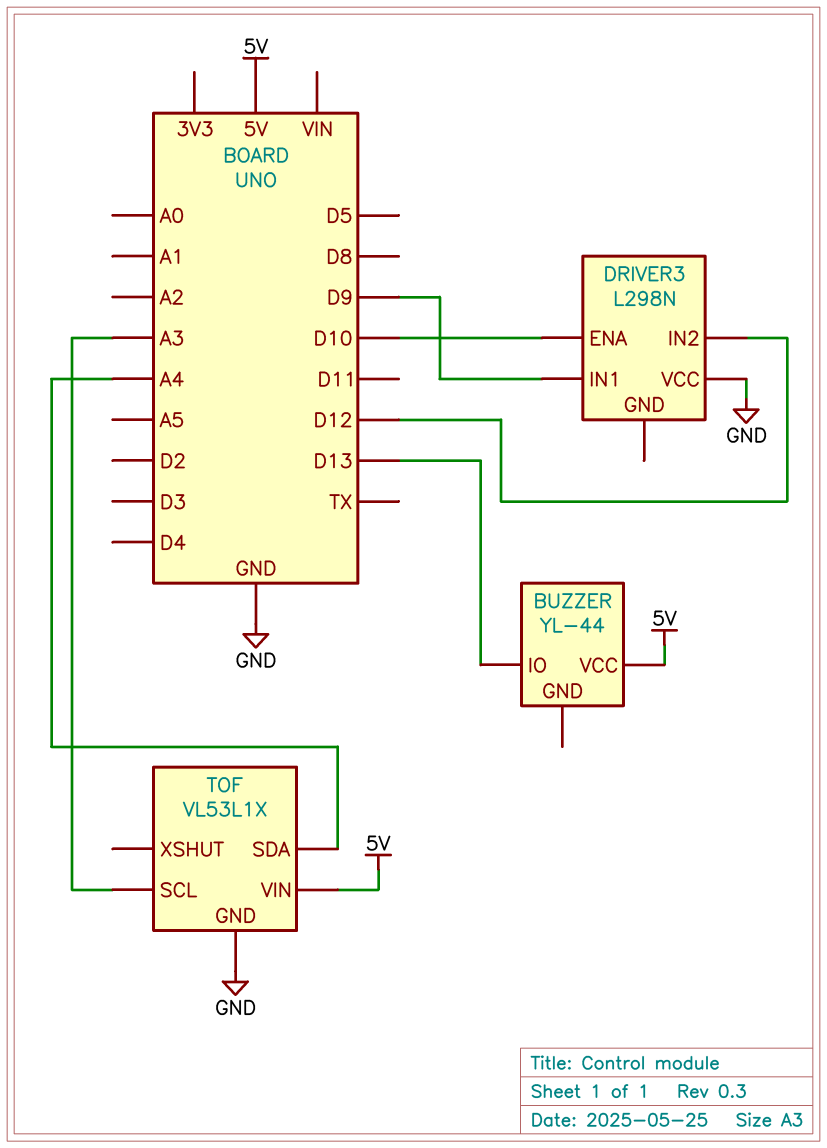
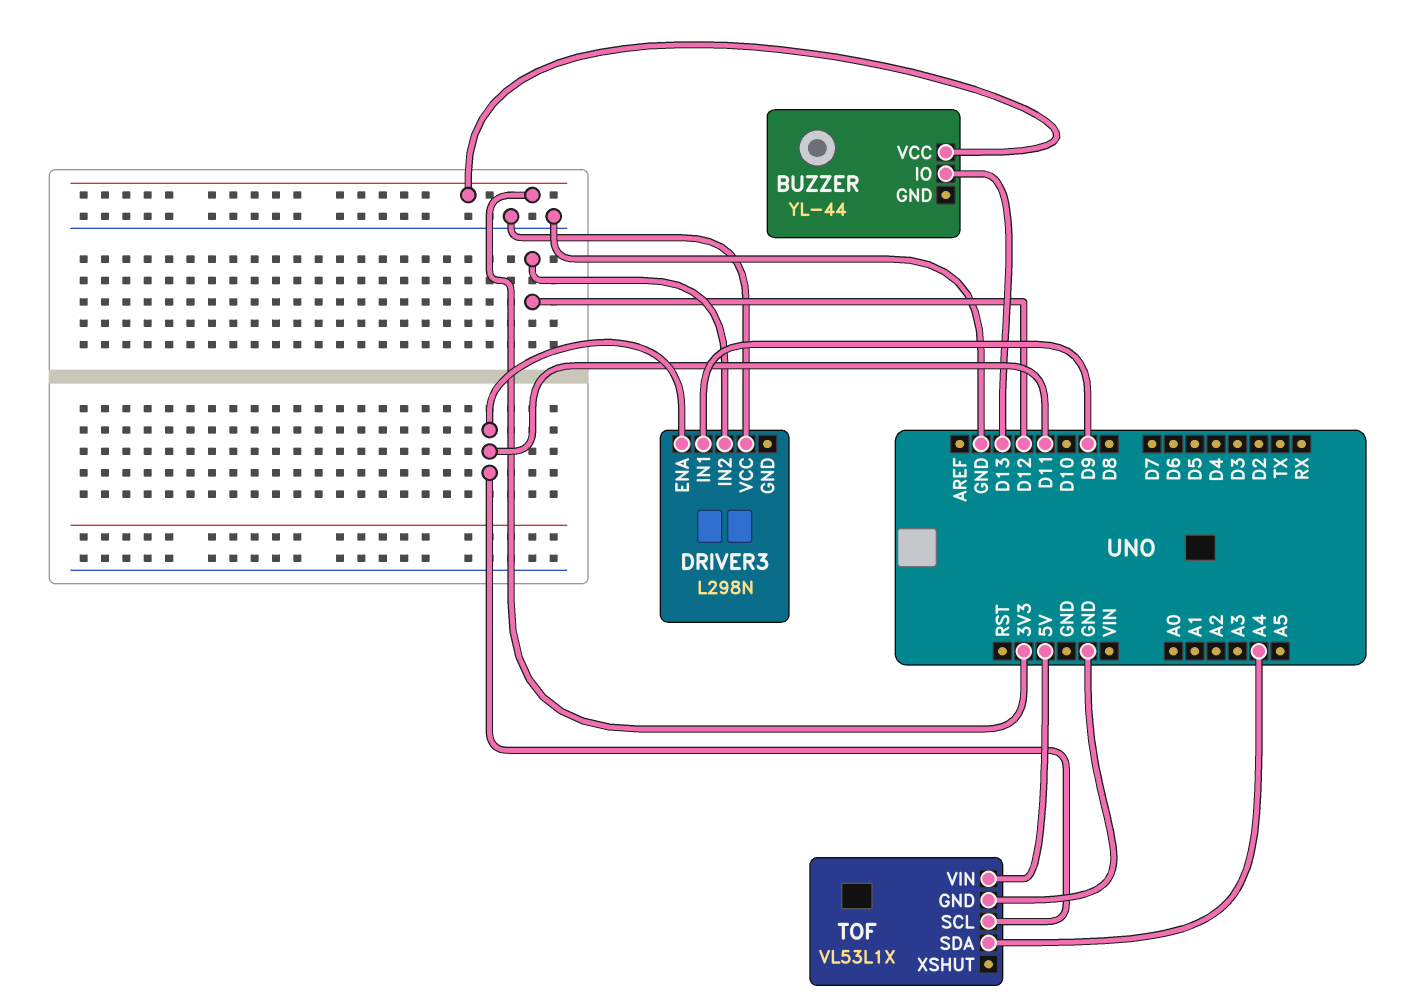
BUZZER pin VCC: 5V -> 3V3
DRIVER3 pin ENA: D10 -> D11
TOF pin SCL: A3 -> D11

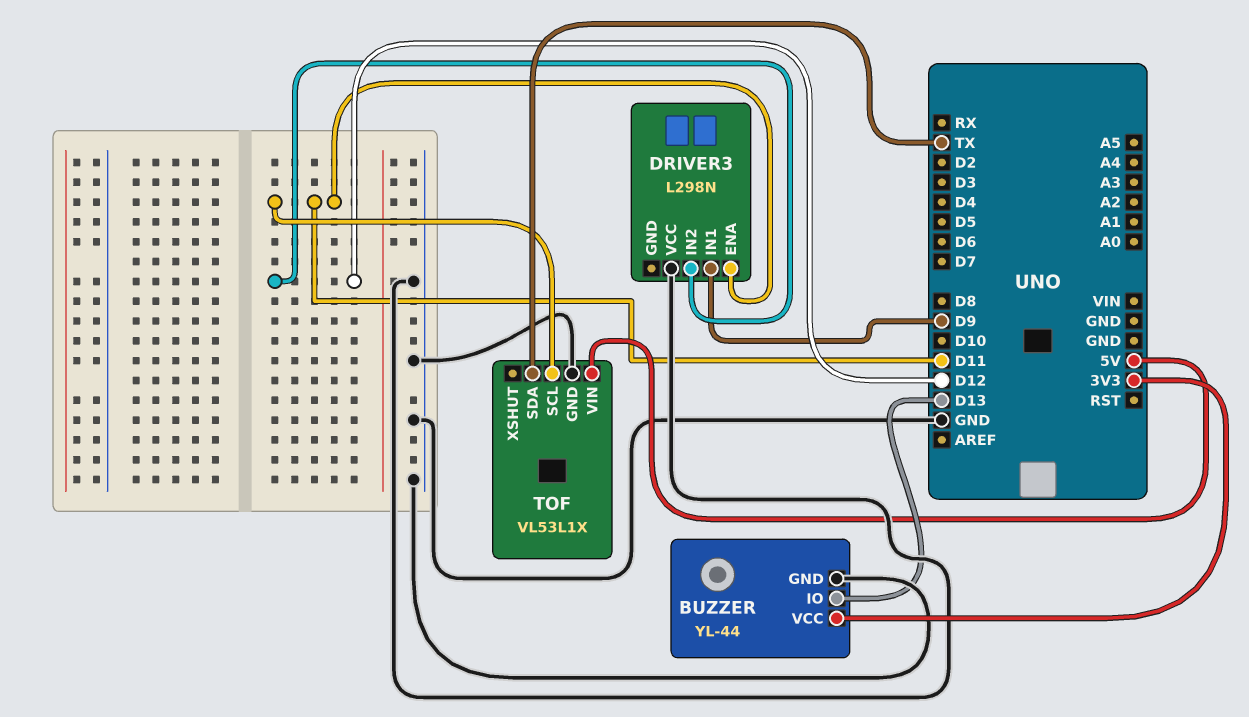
BUZZER pin GND: none -> GND
TOF pin SDA: A4 -> TX

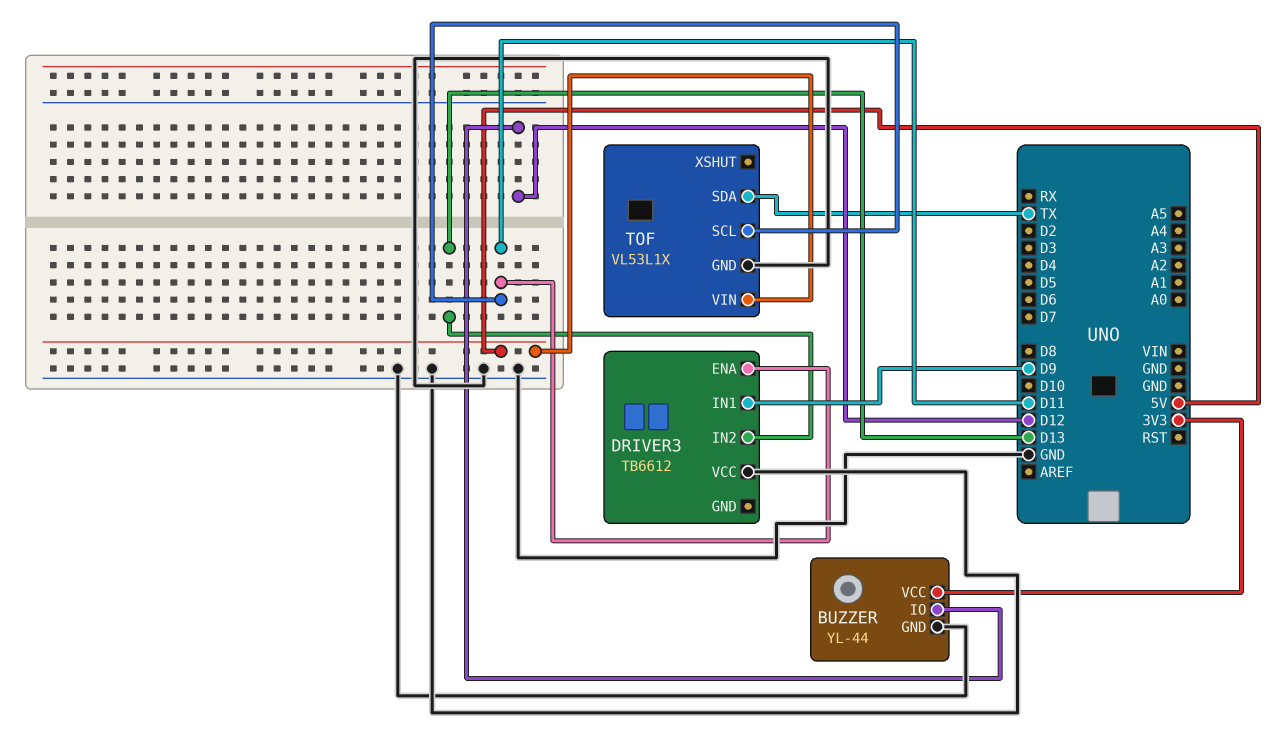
BUZZER pin IO: D13 -> D12
DRIVER3: L298N -> TB6612
DRIVER3 pin IN2: D12 -> D13

